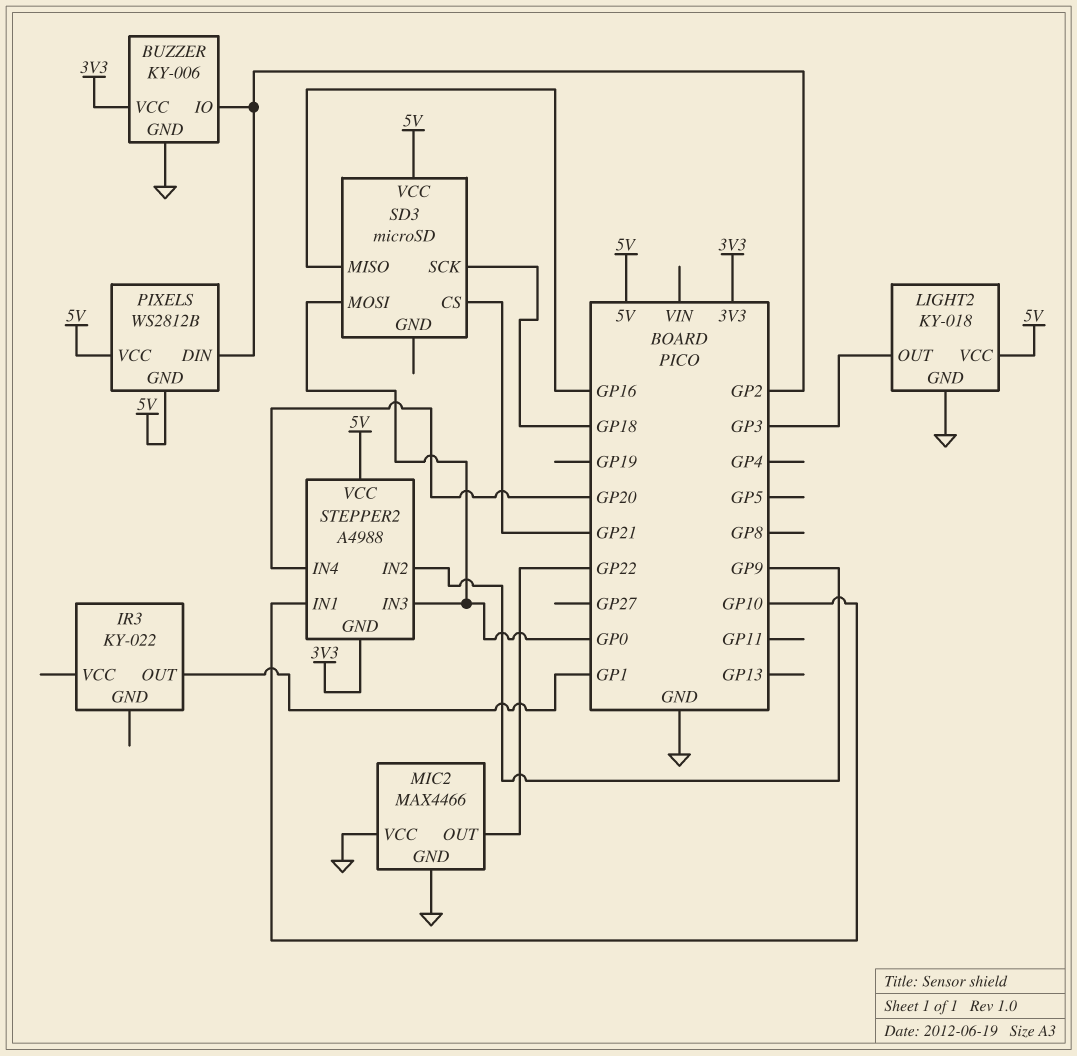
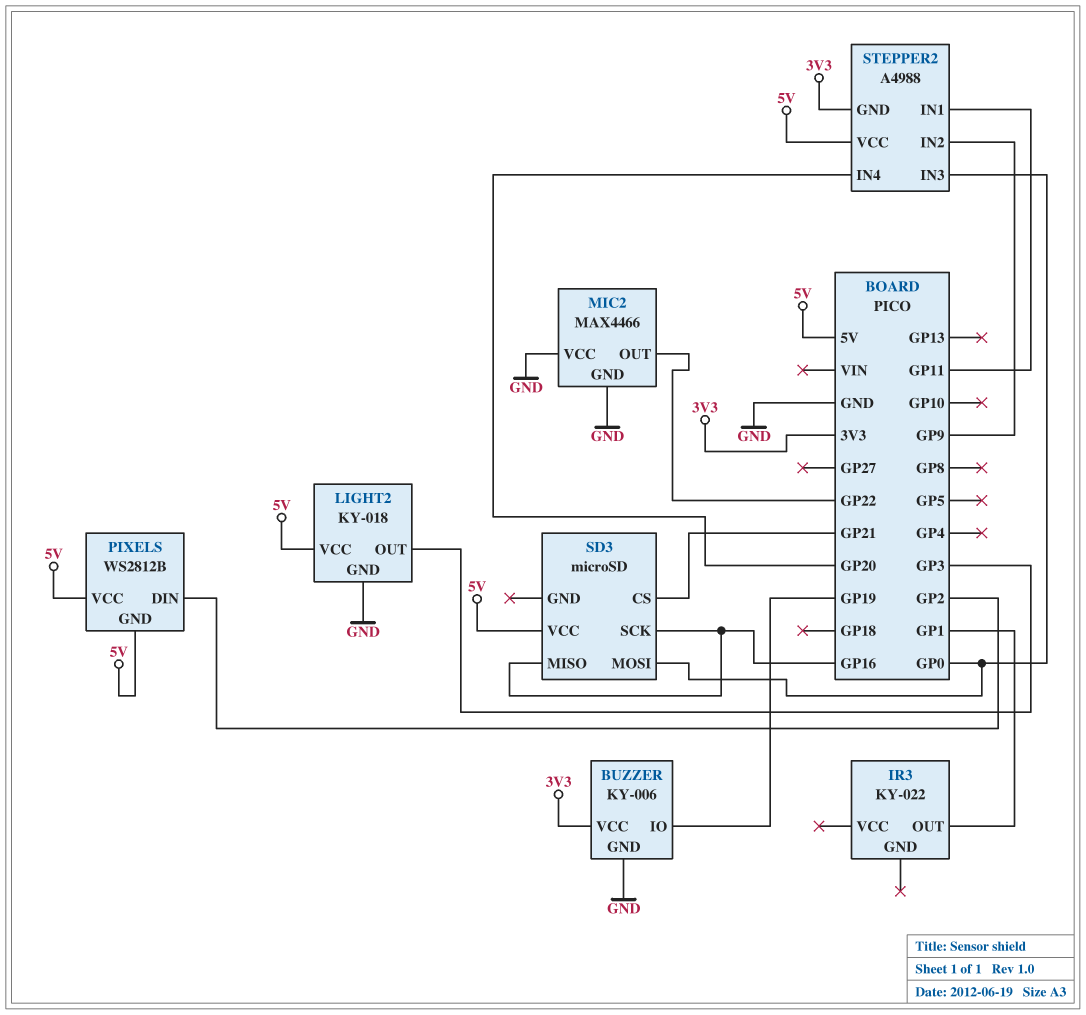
BUZZER pin IO: GP2 -> GP19
SD3 pin SCK: GP18 -> GP16
STEPPER2 pin IN1: GP10 -> GP11

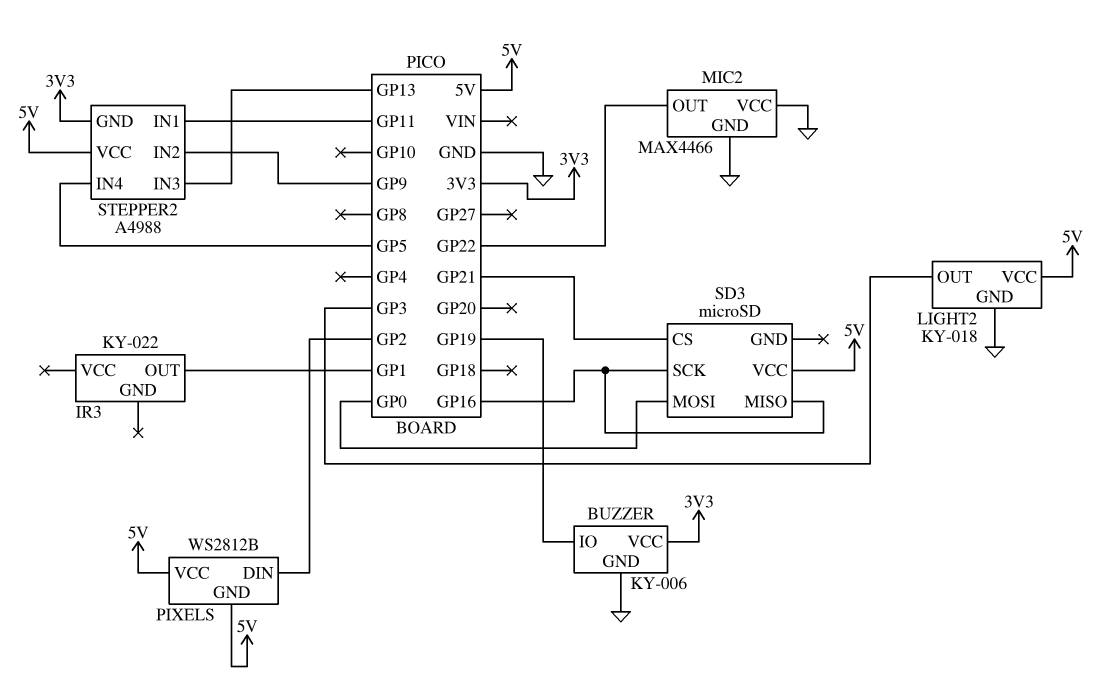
STEPPER2 pin IN3: GP0 -> GP13
STEPPER2 pin IN4: GP20 -> GP5

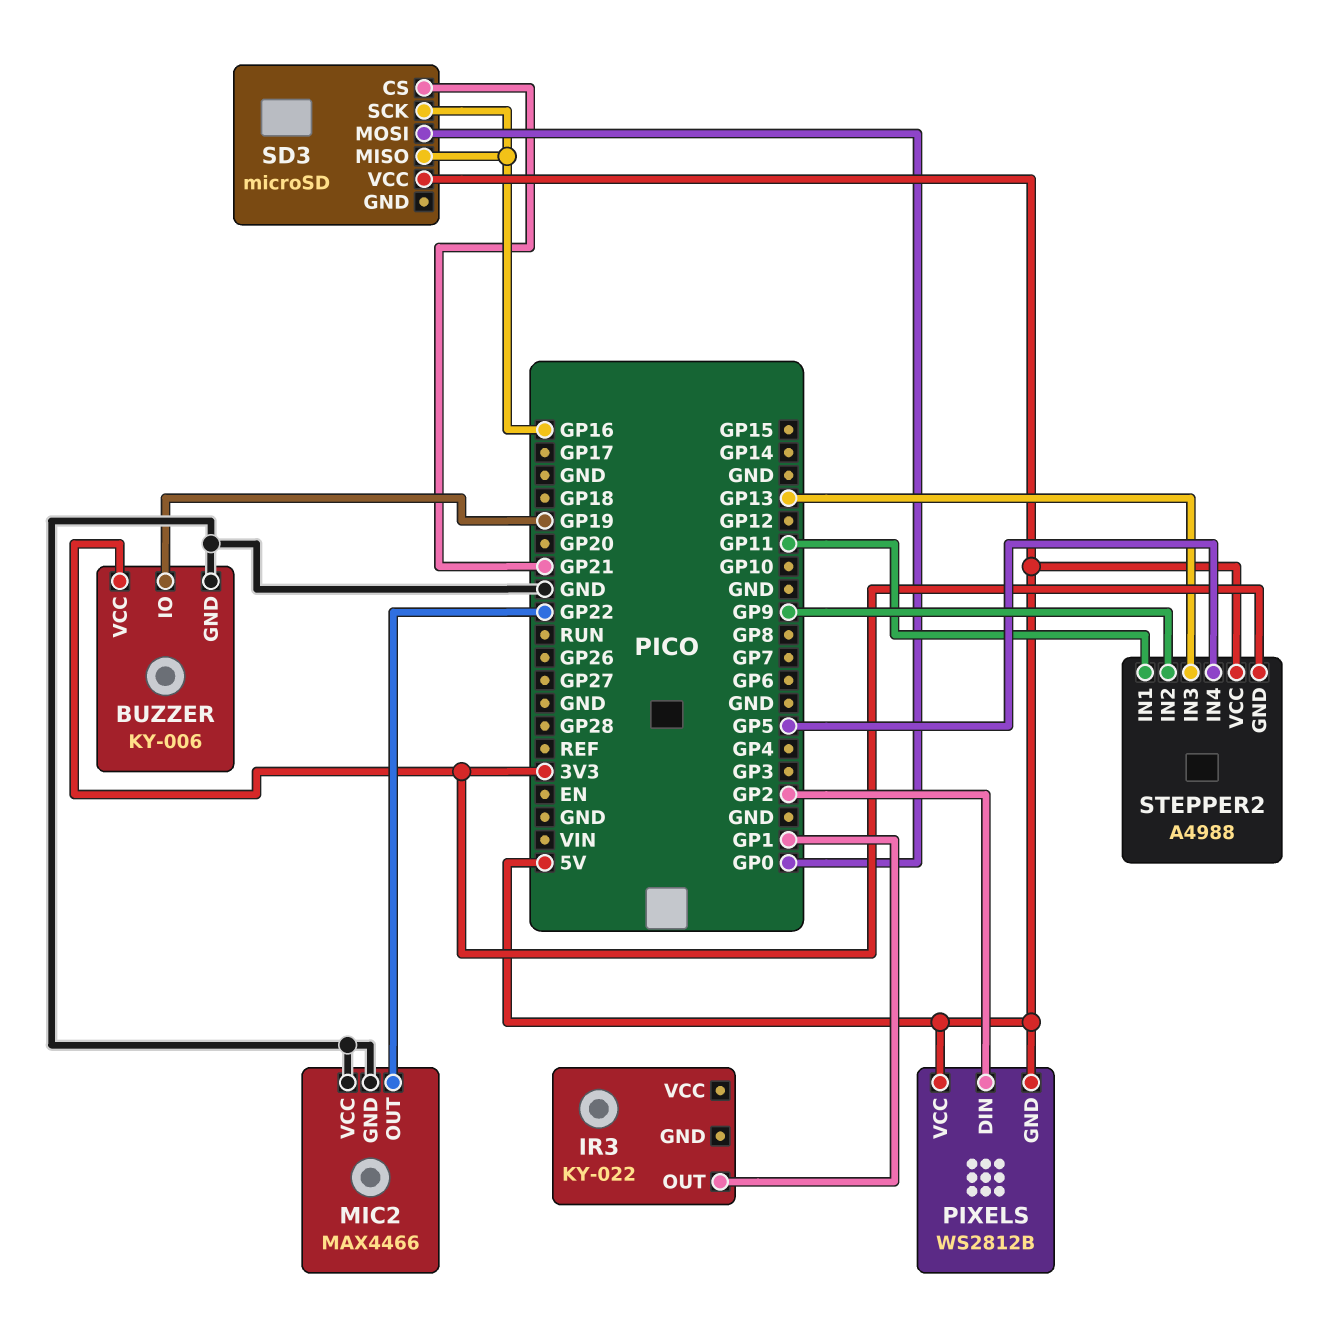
LIGHT2: KY-018 -> none
LIGHT2 pin GND: GND -> none
LIGHT2 pin OUT: GP3 -> none
LIGHT2 pin VCC: 5V -> none

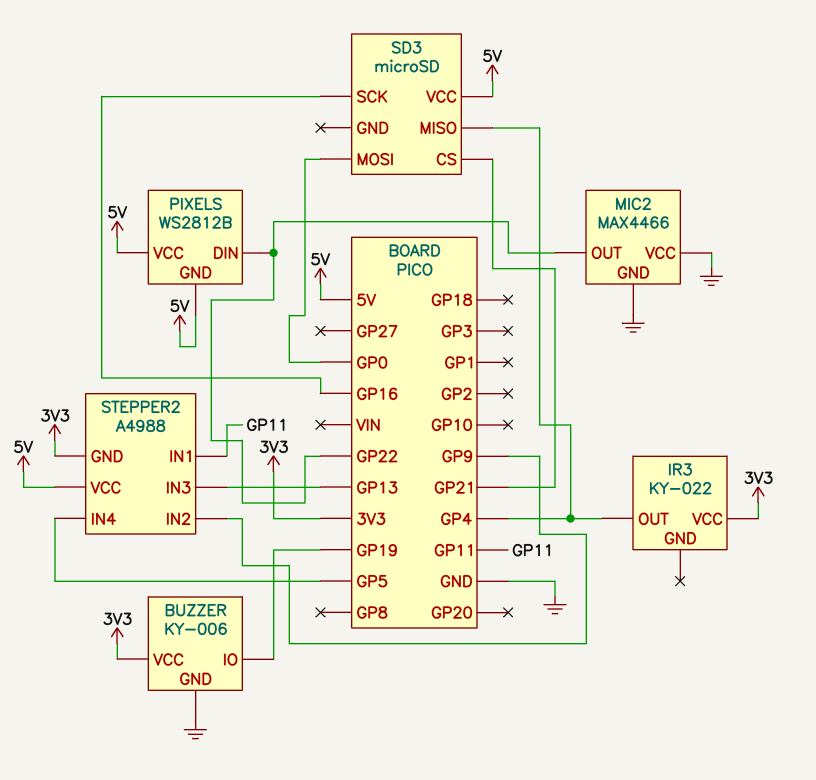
IR3 pin OUT: GP1 -> GP4
IR3 pin VCC: none -> 3V3
PIXELS pin DIN: GP2 -> GP22
SD3 pin MISO: GP16 -> GP4

